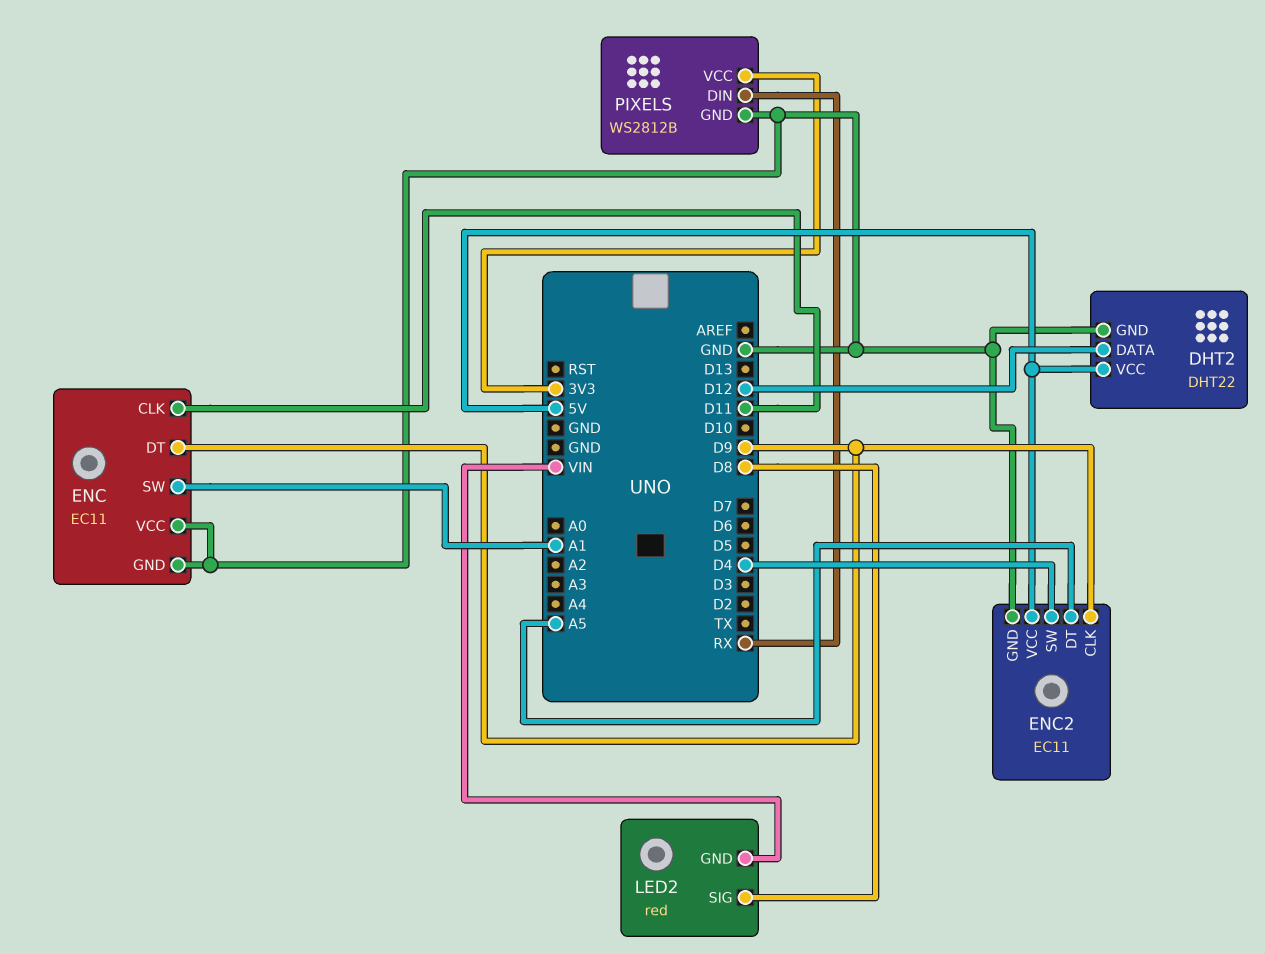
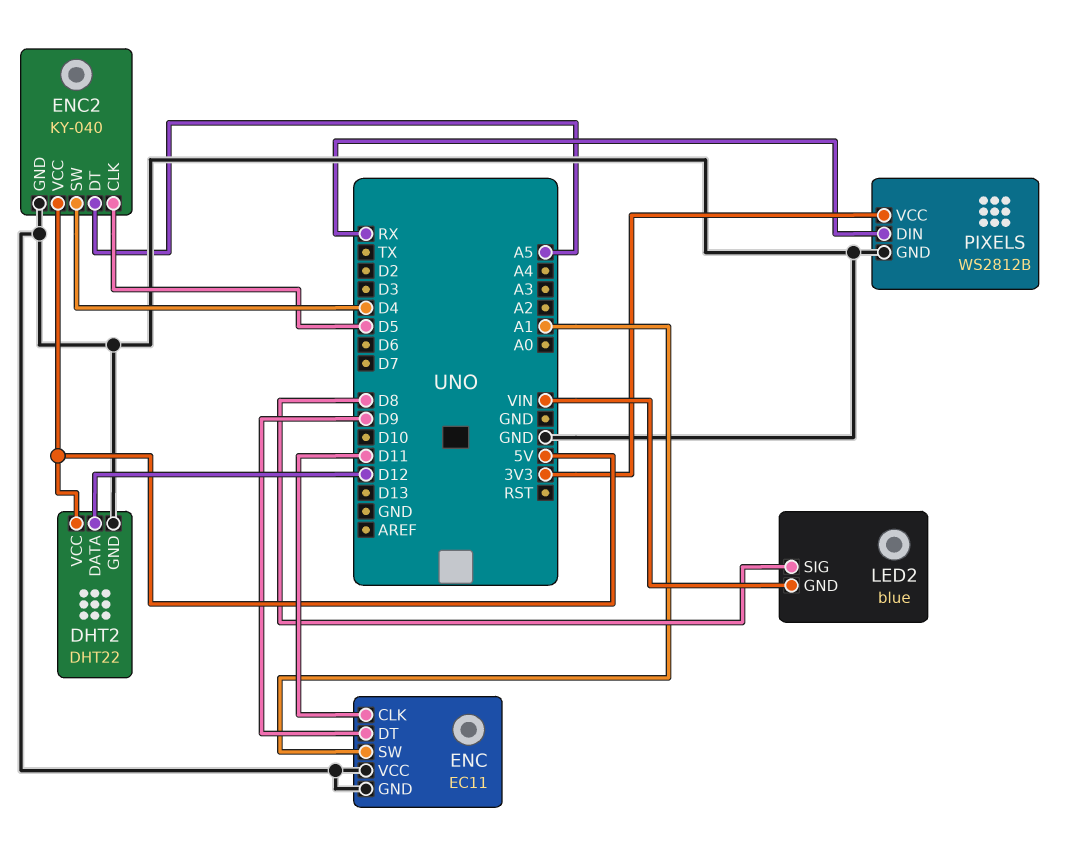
ENC2: EC11 -> KY-040
ENC2 pin CLK: D9 -> D5
LED2: red -> blue

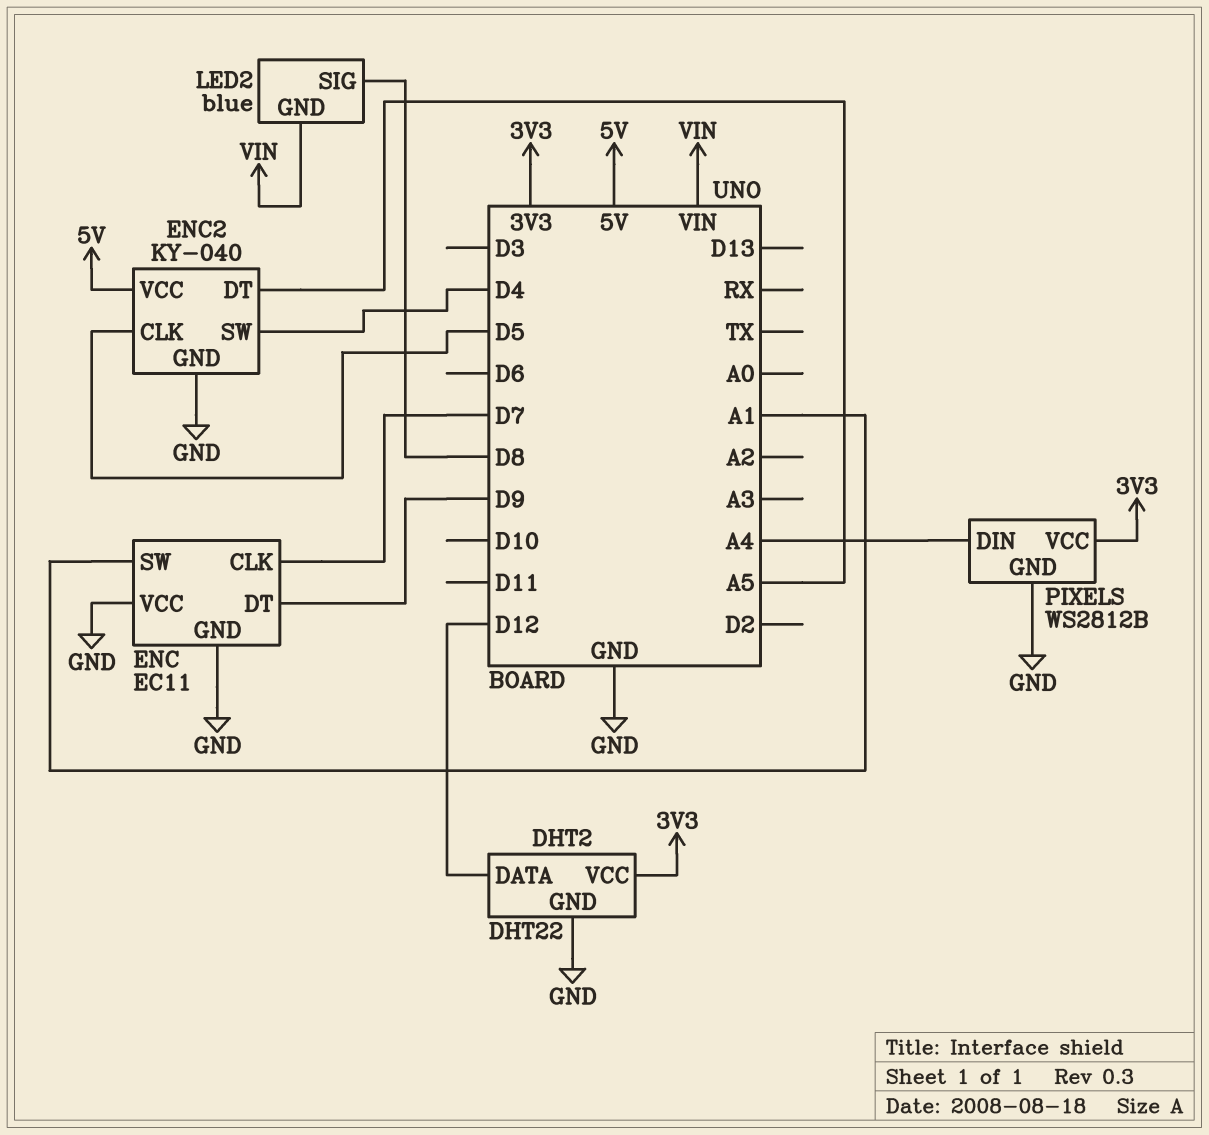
DHT2 pin VCC: 5V -> 3V3
ENC pin CLK: D11 -> D7
PIXELS pin DIN: RX -> A4

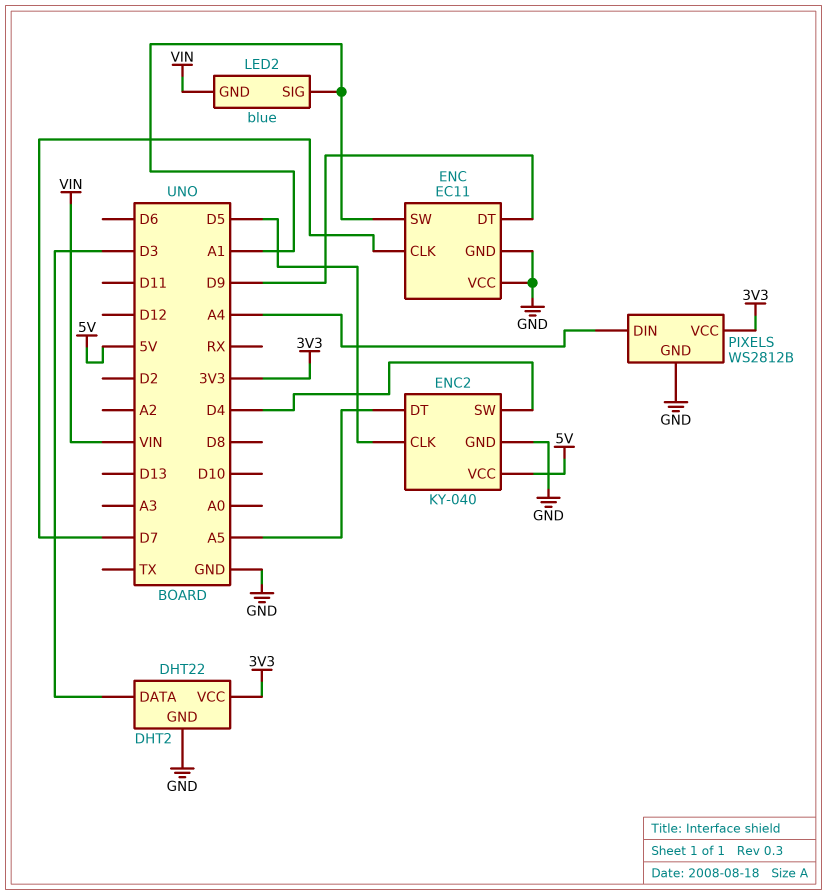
DHT2 pin DATA: D12 -> D3
LED2 pin SIG: D8 -> A1

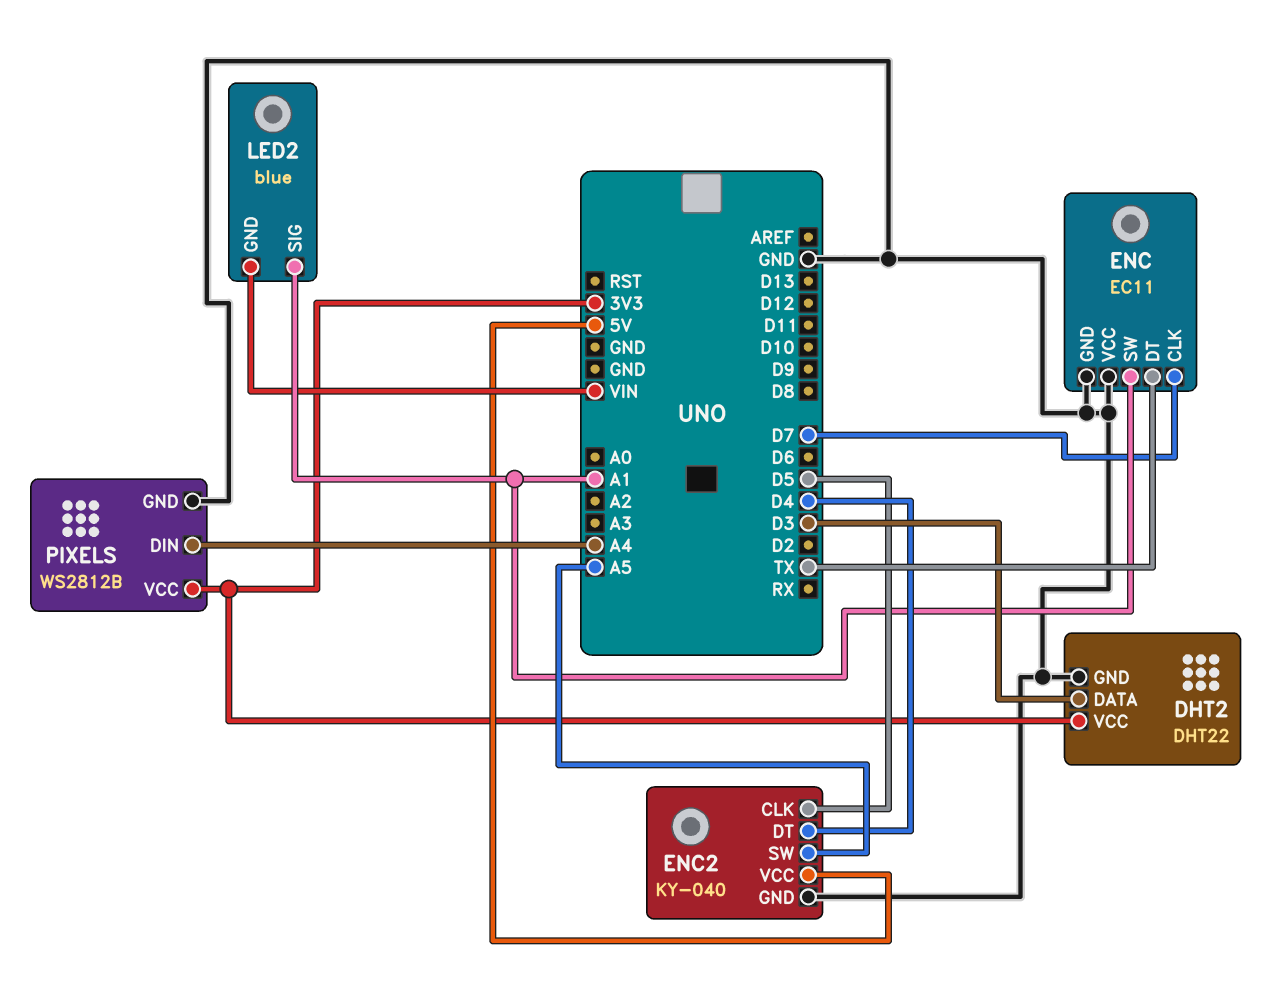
ENC pin DT: D9 -> TX
ENC2 pin DT: A5 -> D4
ENC2 pin SW: D4 -> A5

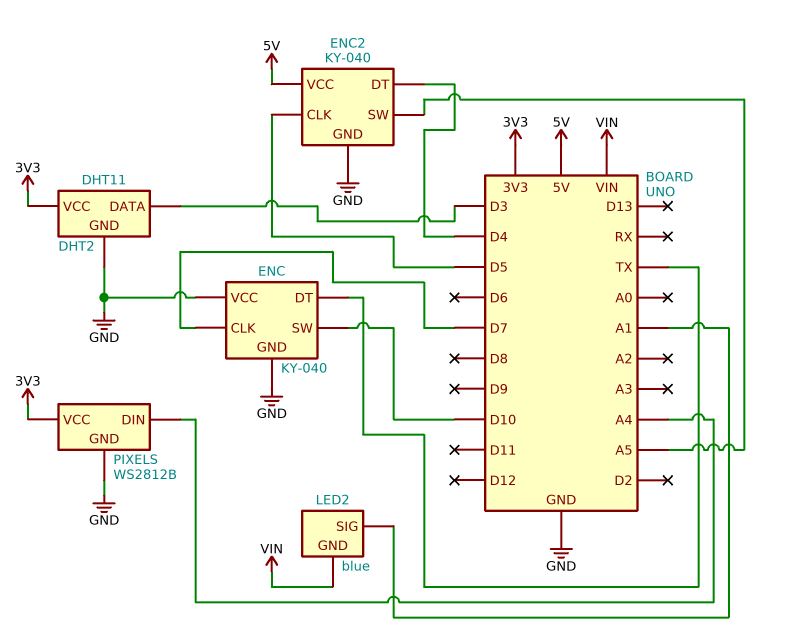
DHT2: DHT22 -> DHT11
ENC: EC11 -> KY-040
ENC pin SW: A1 -> D10

